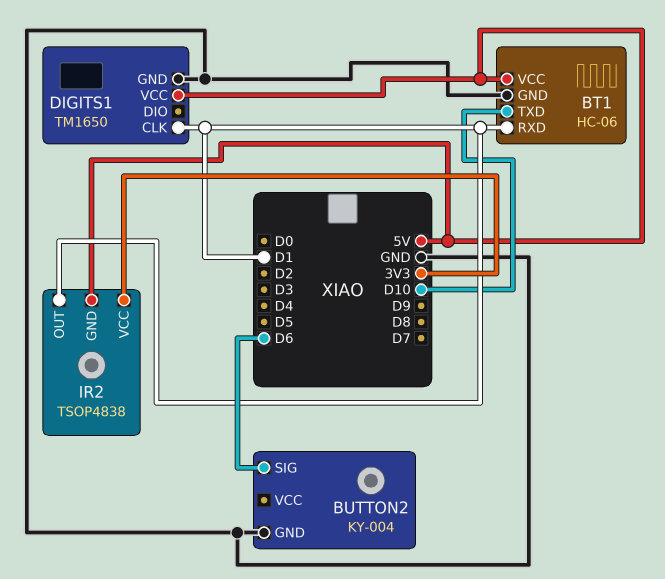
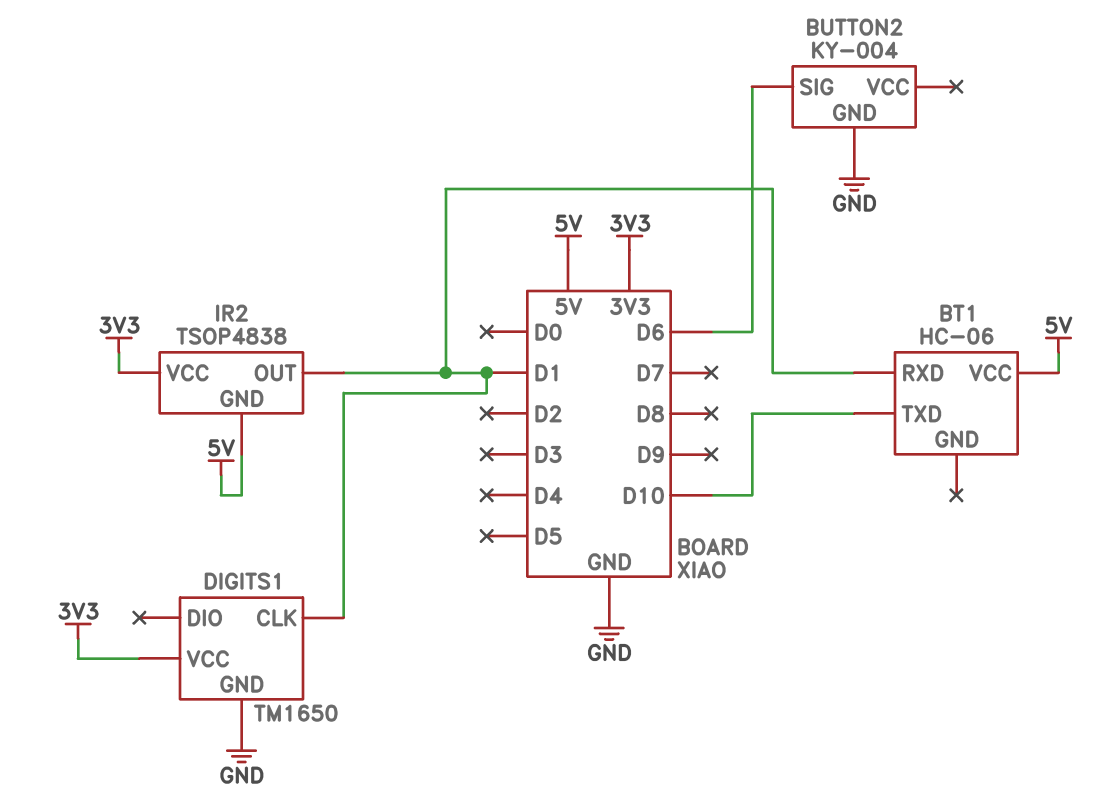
BT1 pin GND: GND -> none
DIGITS1 pin VCC: 5V -> 3V3

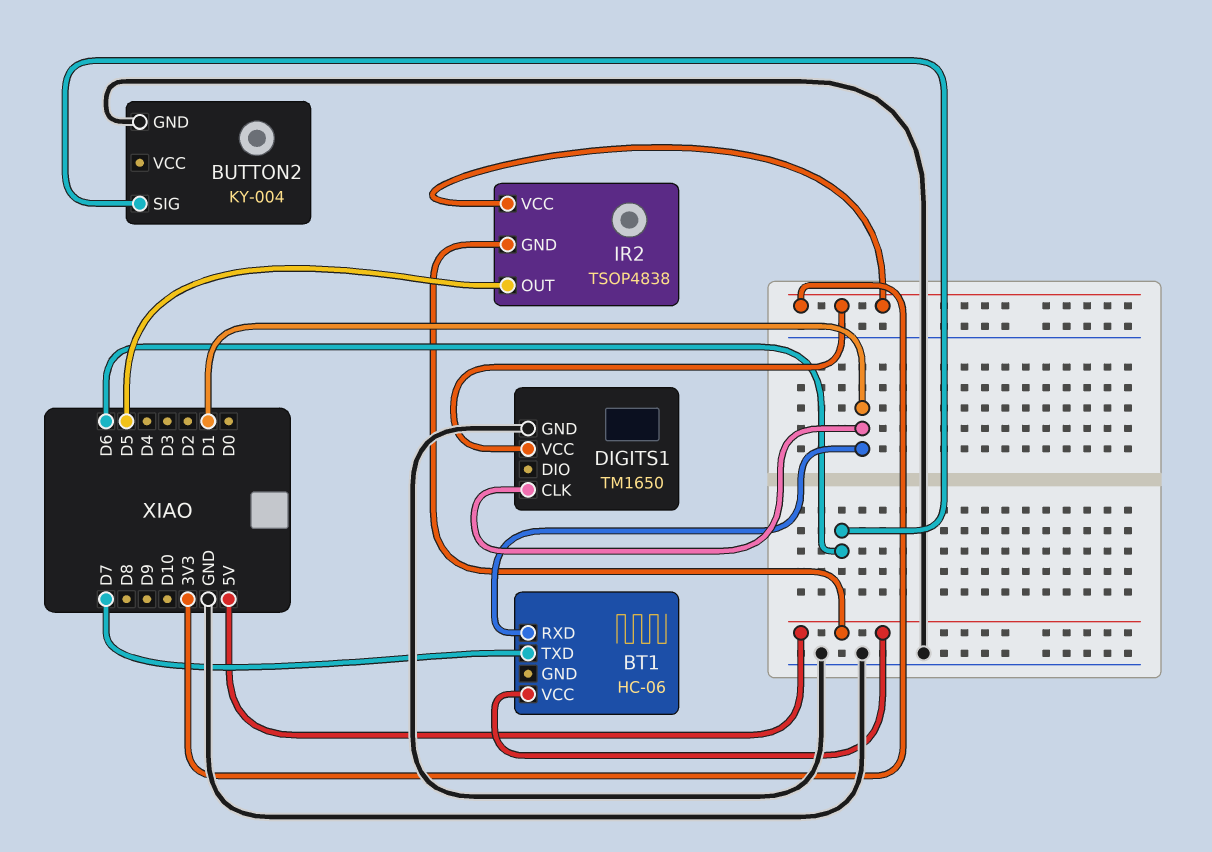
BT1 pin TXD: D10 -> D7
IR2 pin OUT: D1 -> D5

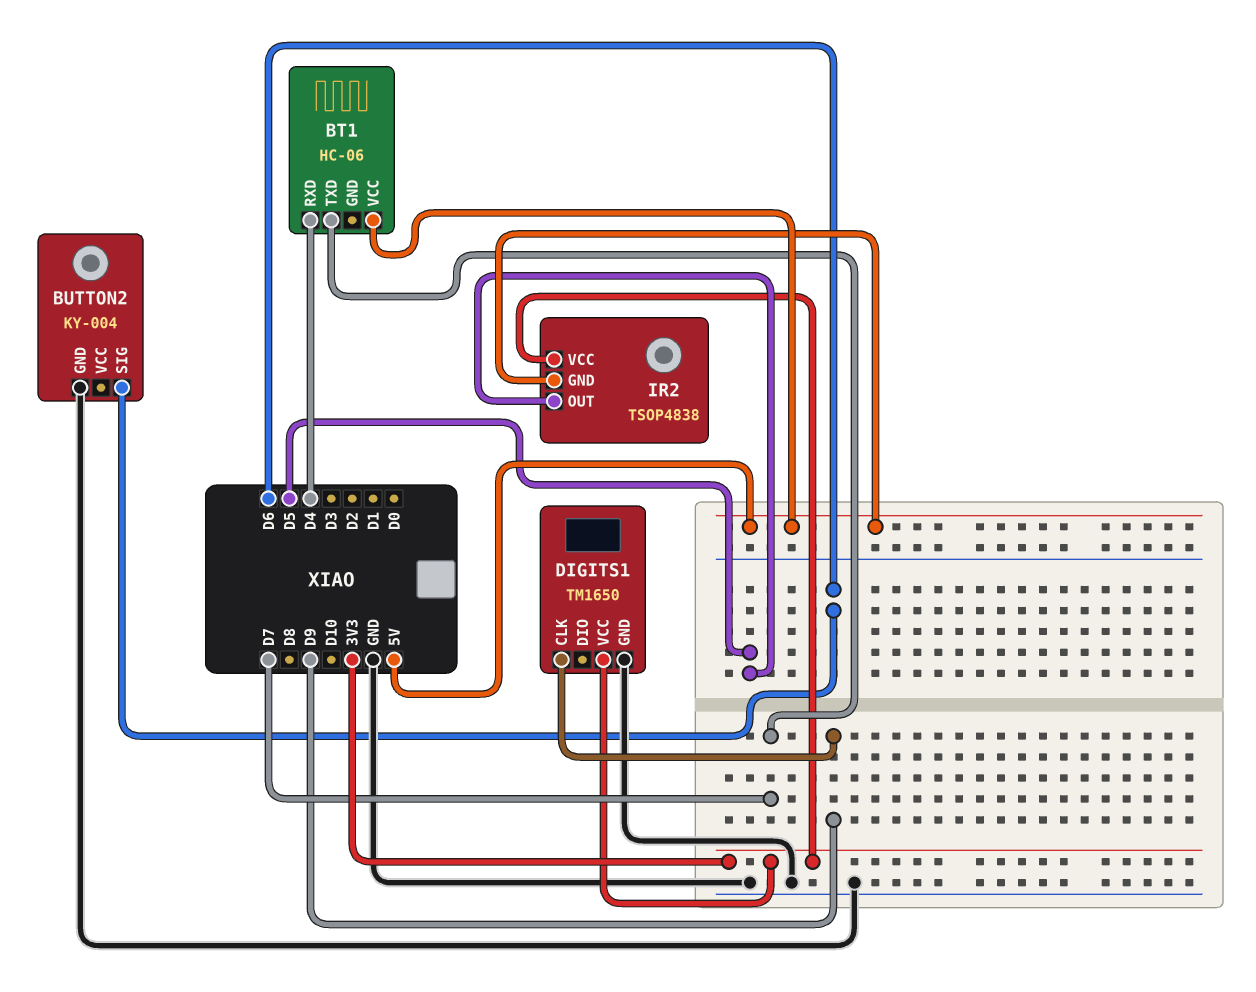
BT1 pin RXD: D1 -> D4
DIGITS1 pin CLK: D1 -> D9

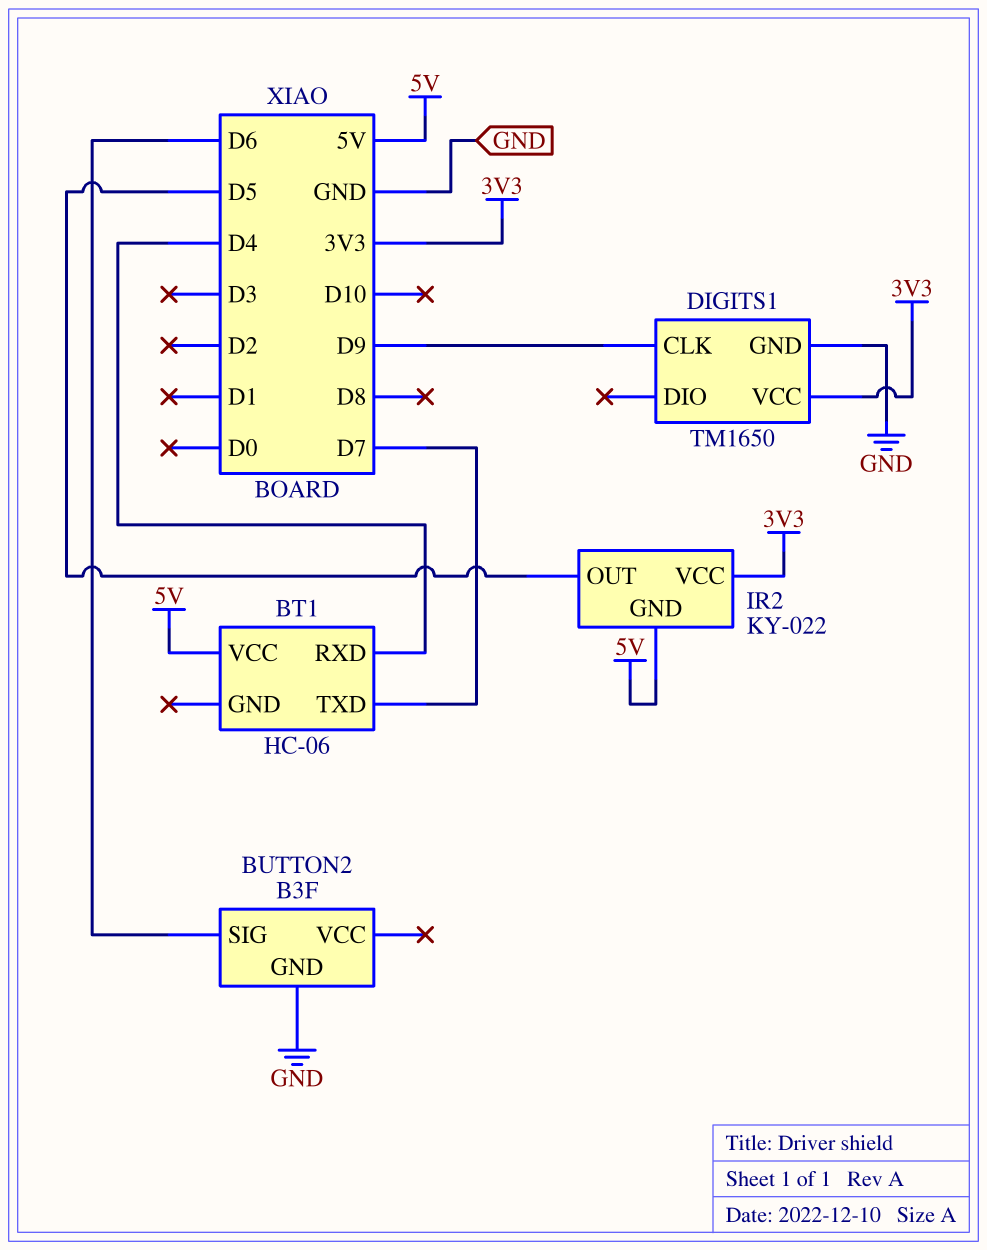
BUTTON2: KY-004 -> B3F
IR2: TSOP4838 -> KY-022

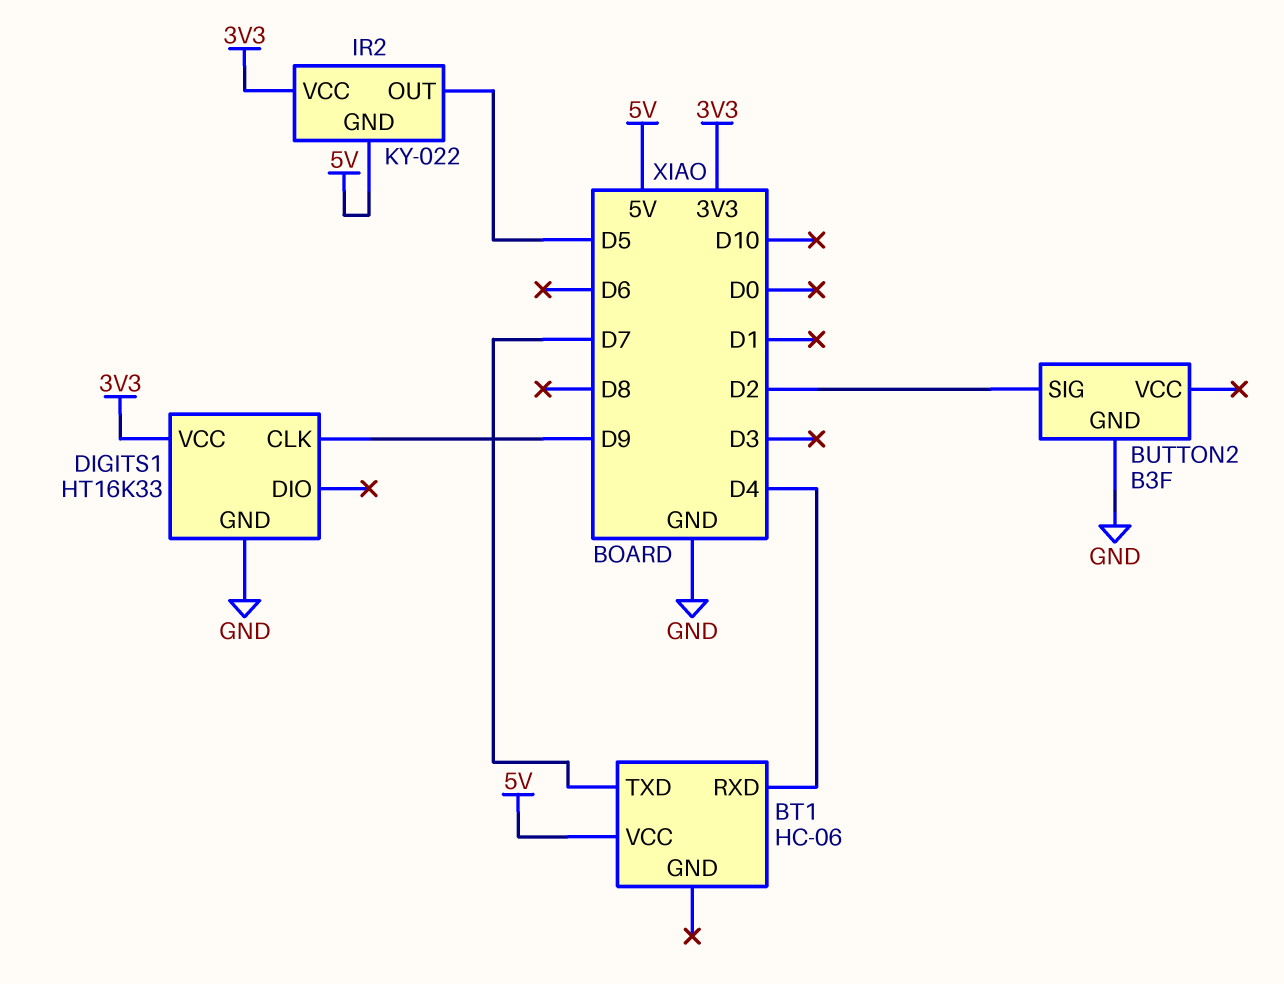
BUTTON2 pin SIG: D6 -> D2
DIGITS1: TM1650 -> HT16K33

